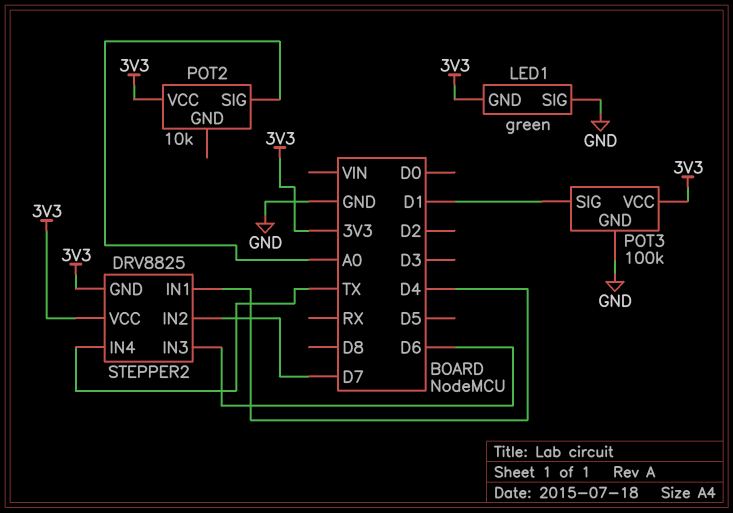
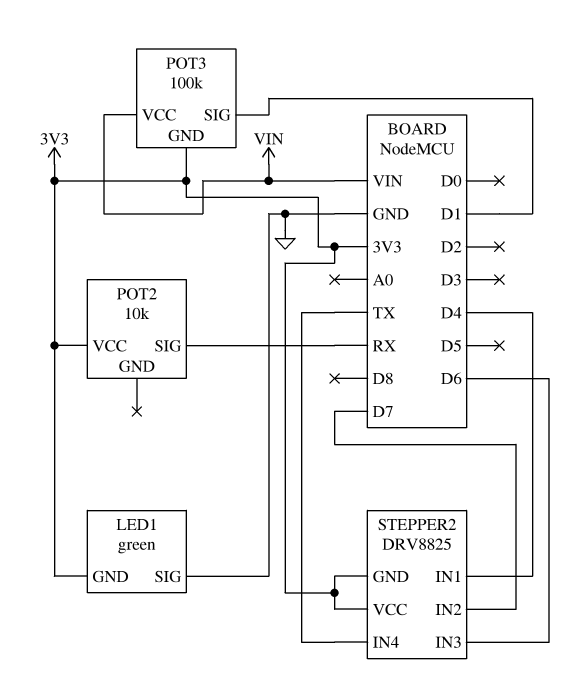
POT2 pin SIG: A0 -> RX
POT3 pin GND: GND -> 3V3
POT3 pin VCC: 3V3 -> VIN

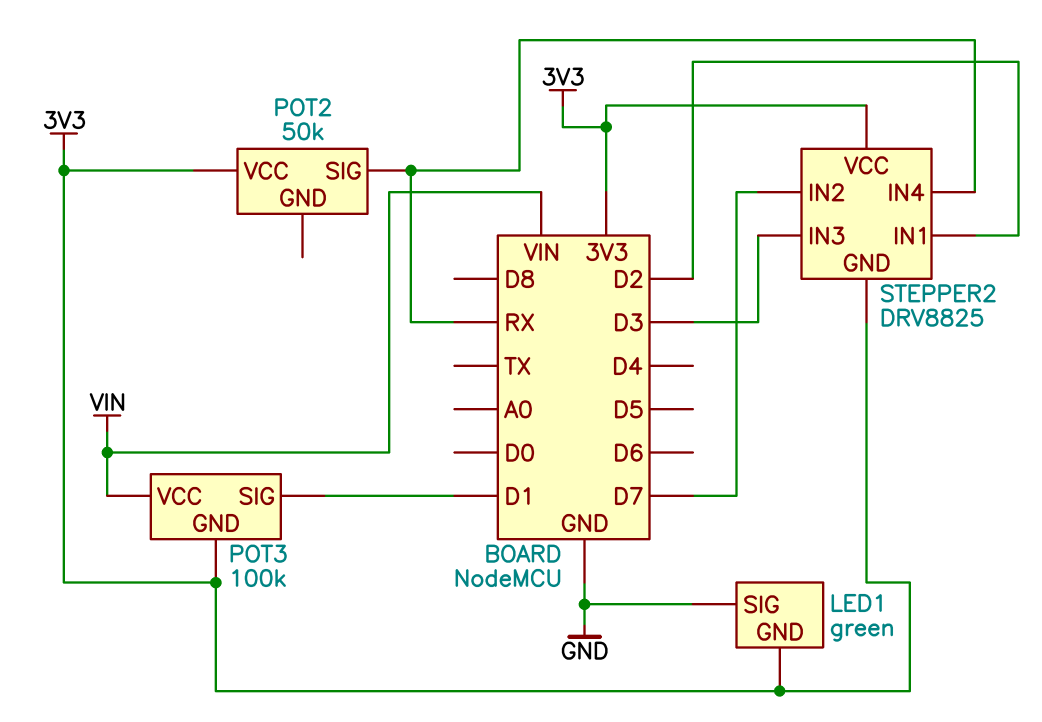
POT2: 10k -> 50k
STEPPER2 pin IN1: D4 -> D2
STEPPER2 pin IN3: D6 -> D3
STEPPER2 pin IN4: TX -> RX

